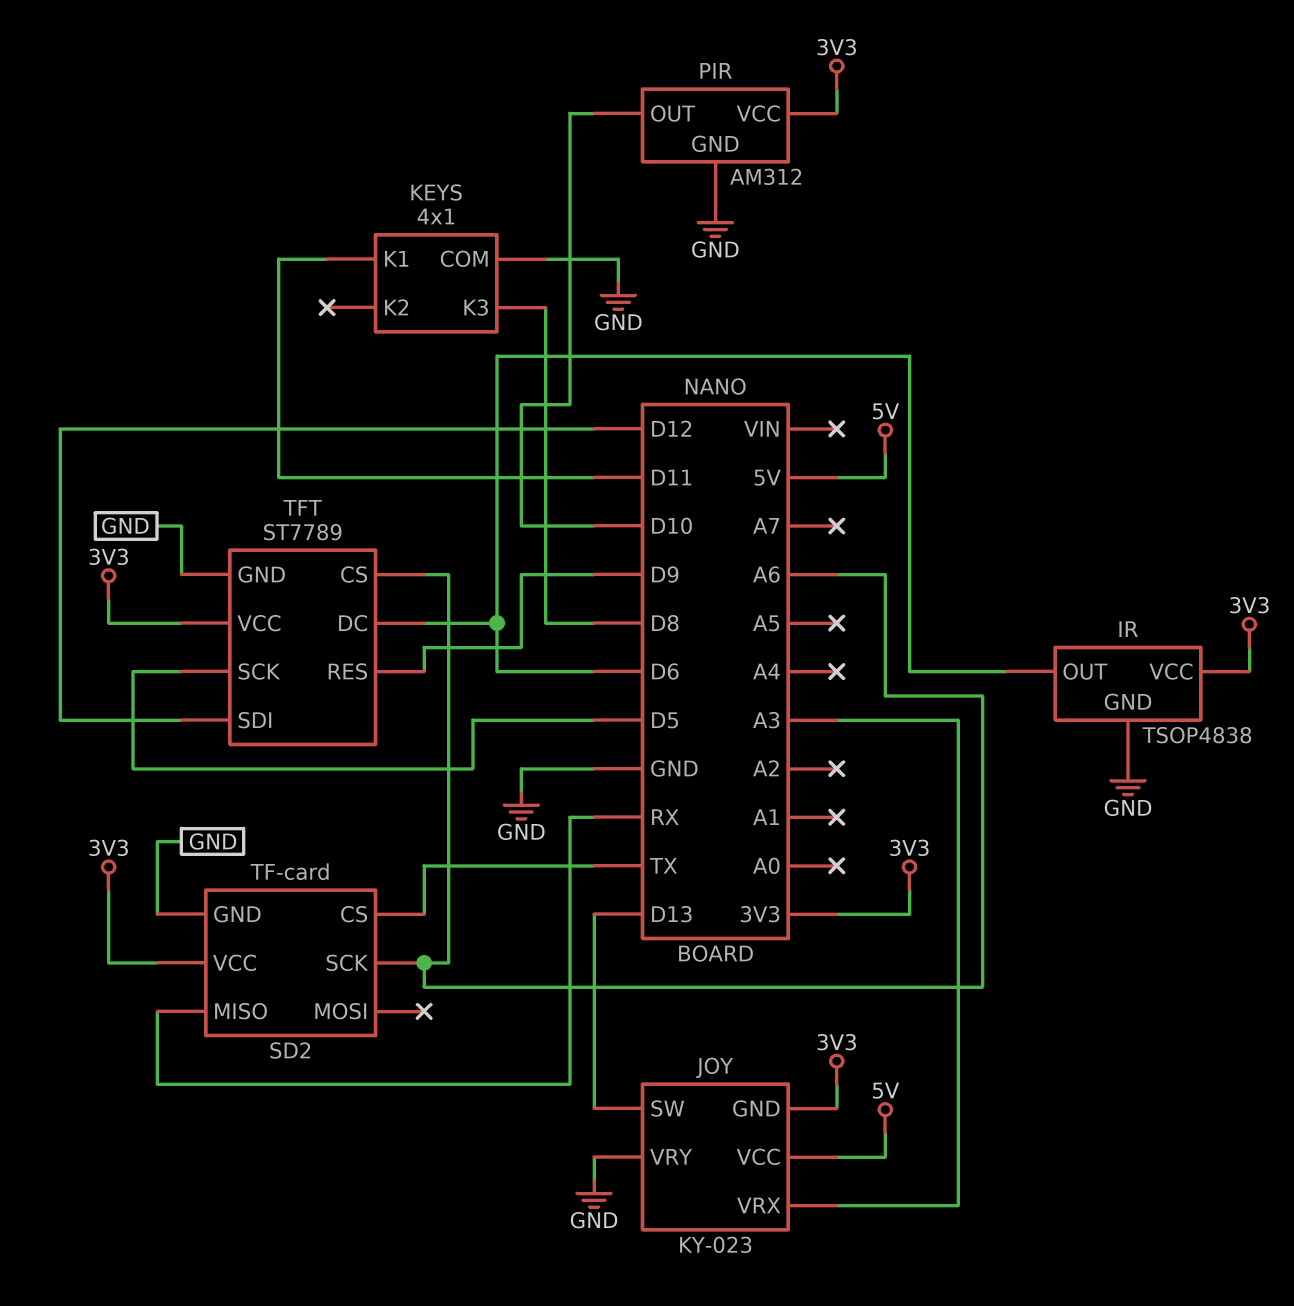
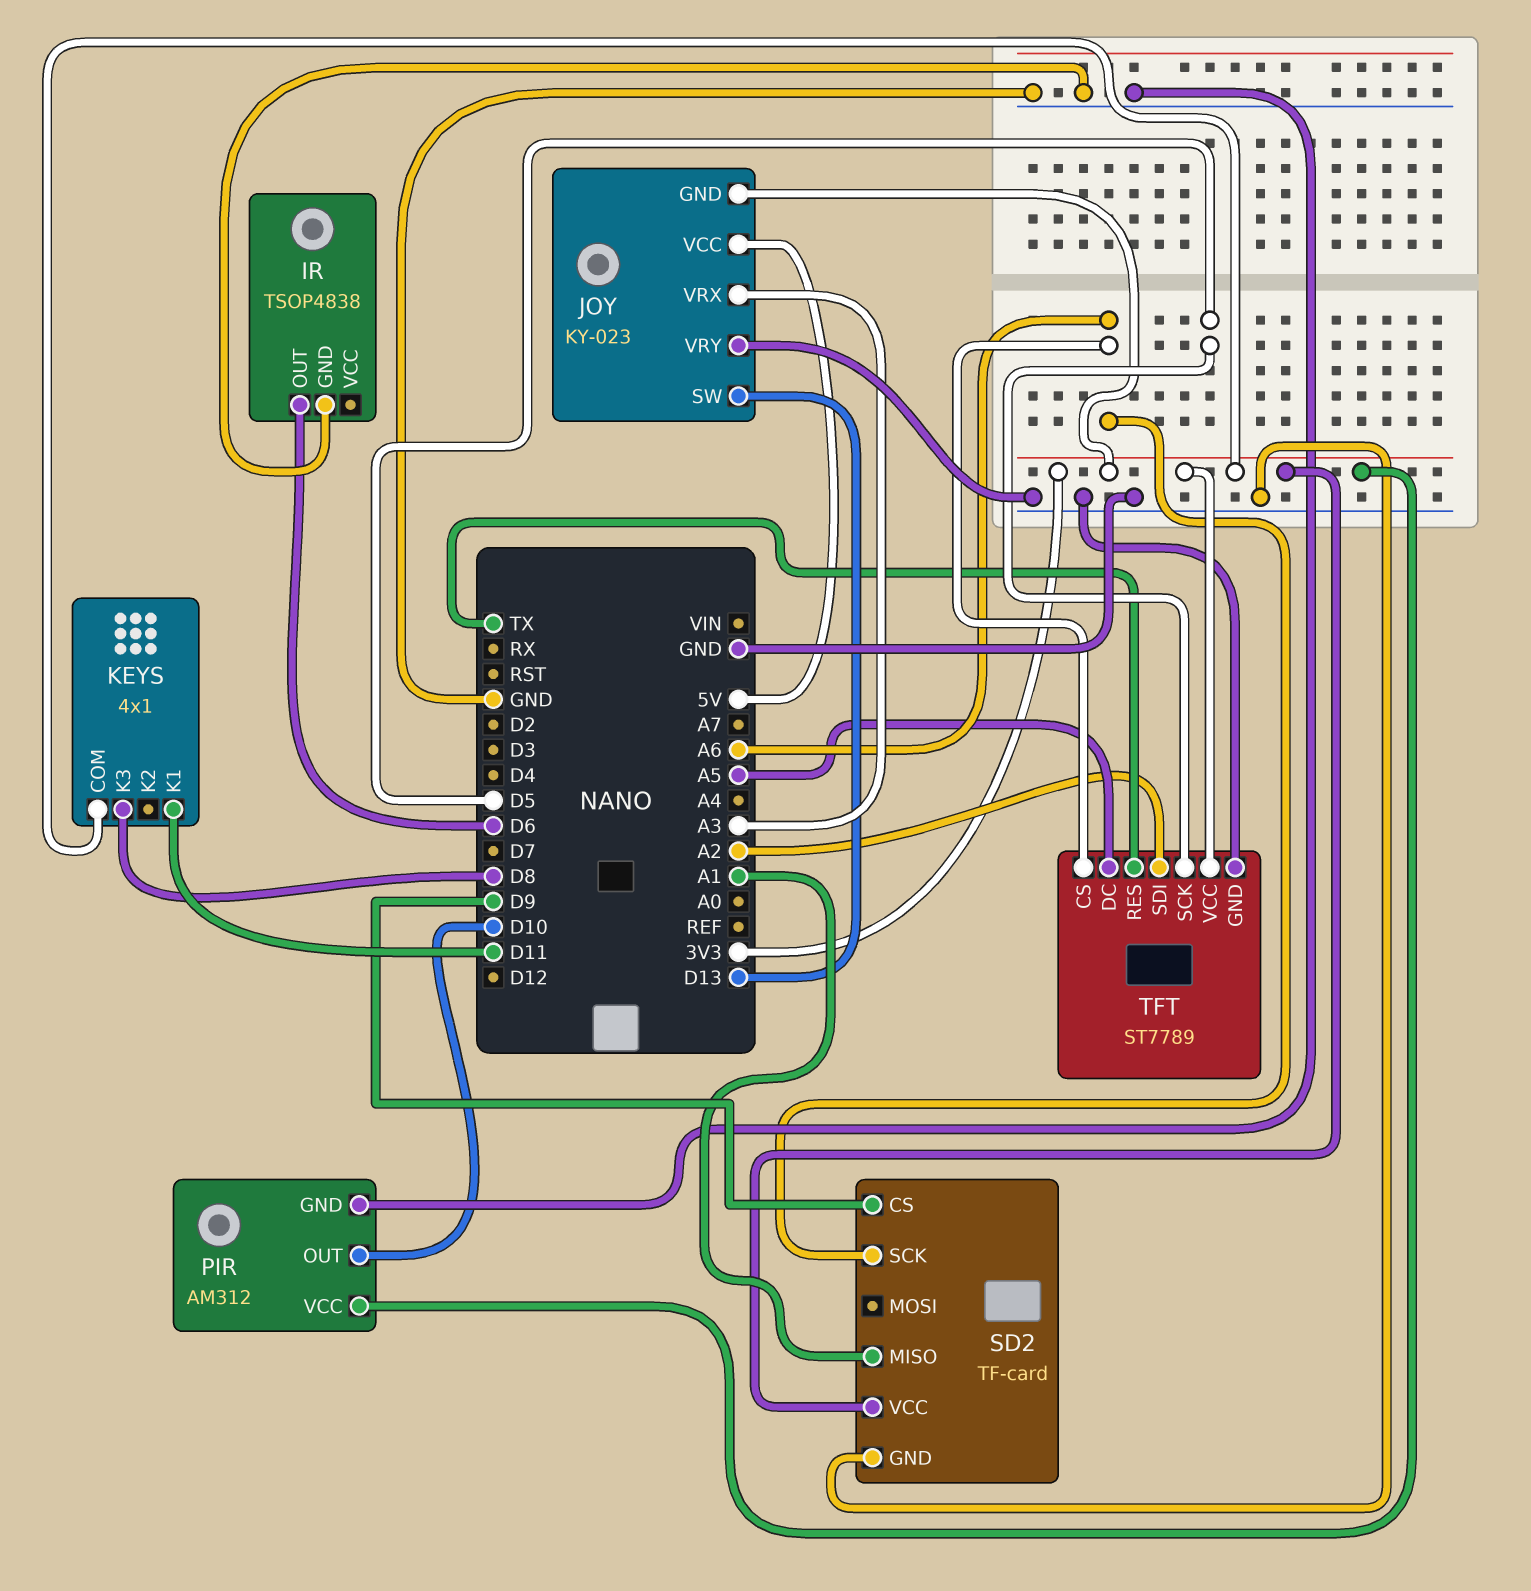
IR pin VCC: 3V3 -> none
KEYS pin COM: GND -> 3V3
SD2 pin CS: TX -> D9
SD2 pin MISO: RX -> A1
TFT pin DC: D6 -> A5
TFT pin RES: D9 -> TX
TFT pin SDI: D12 -> A2

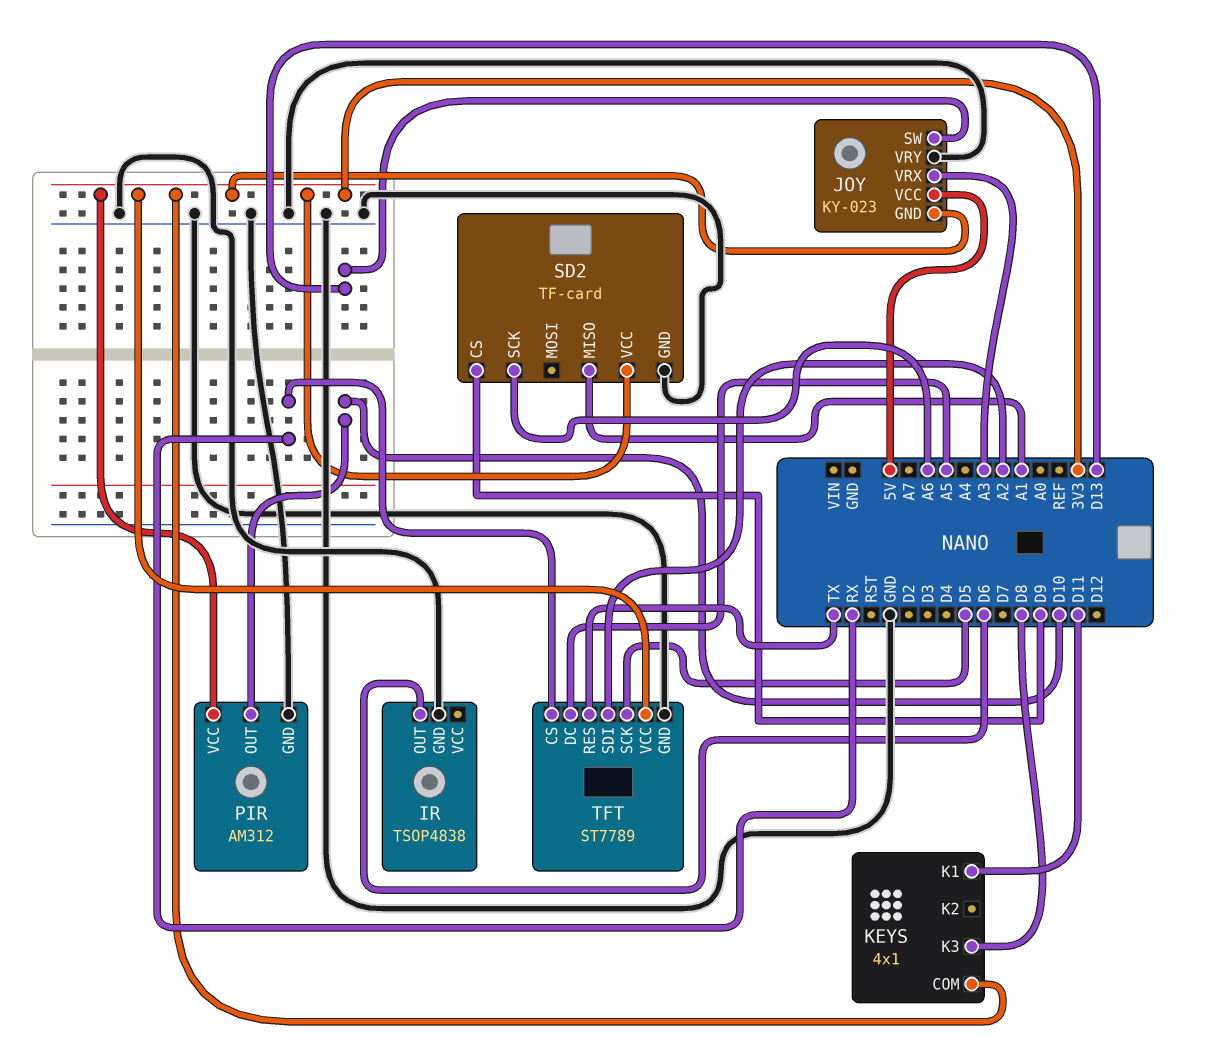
TFT pin CS: A6 -> RX

